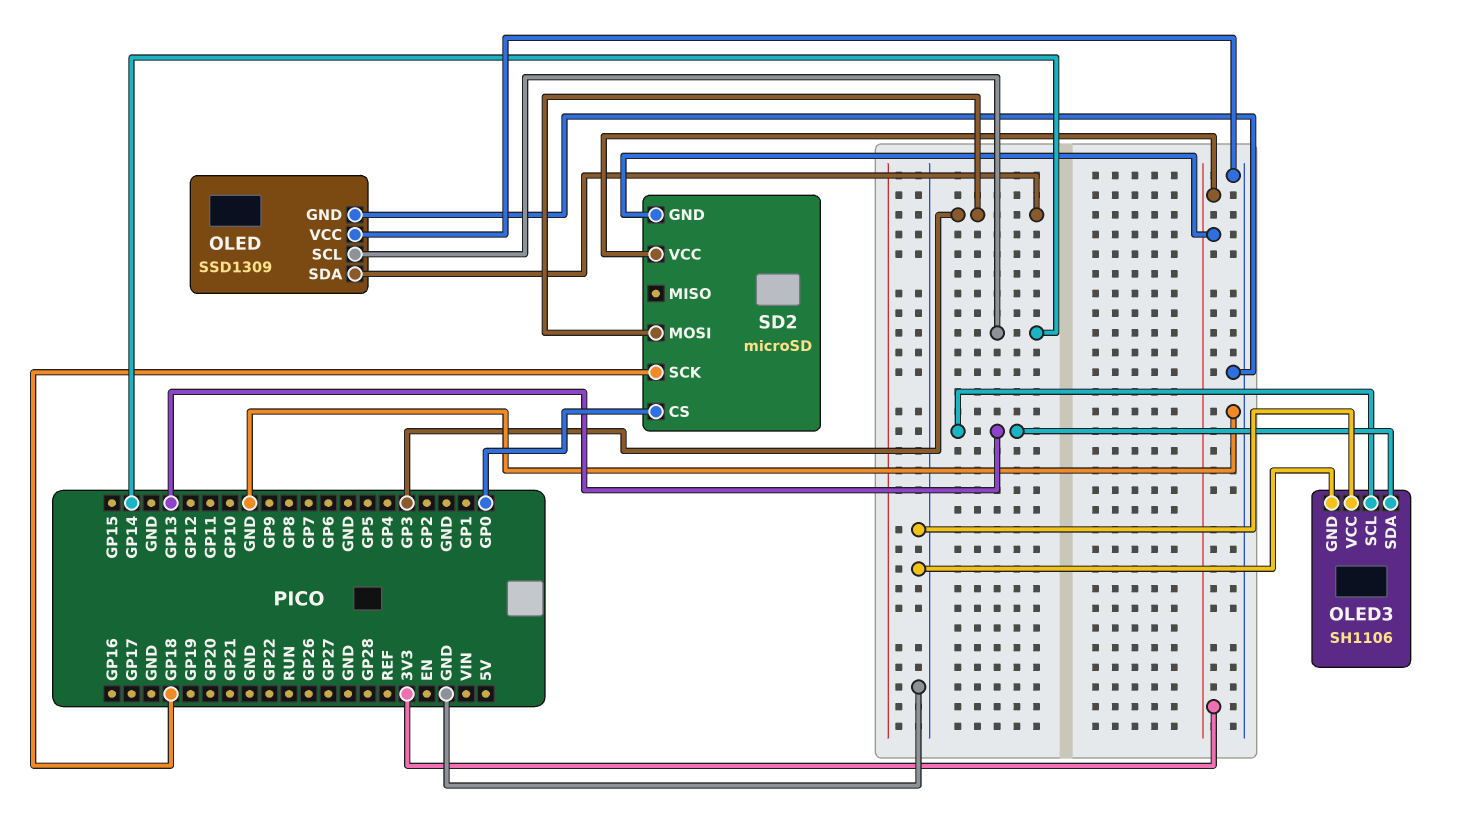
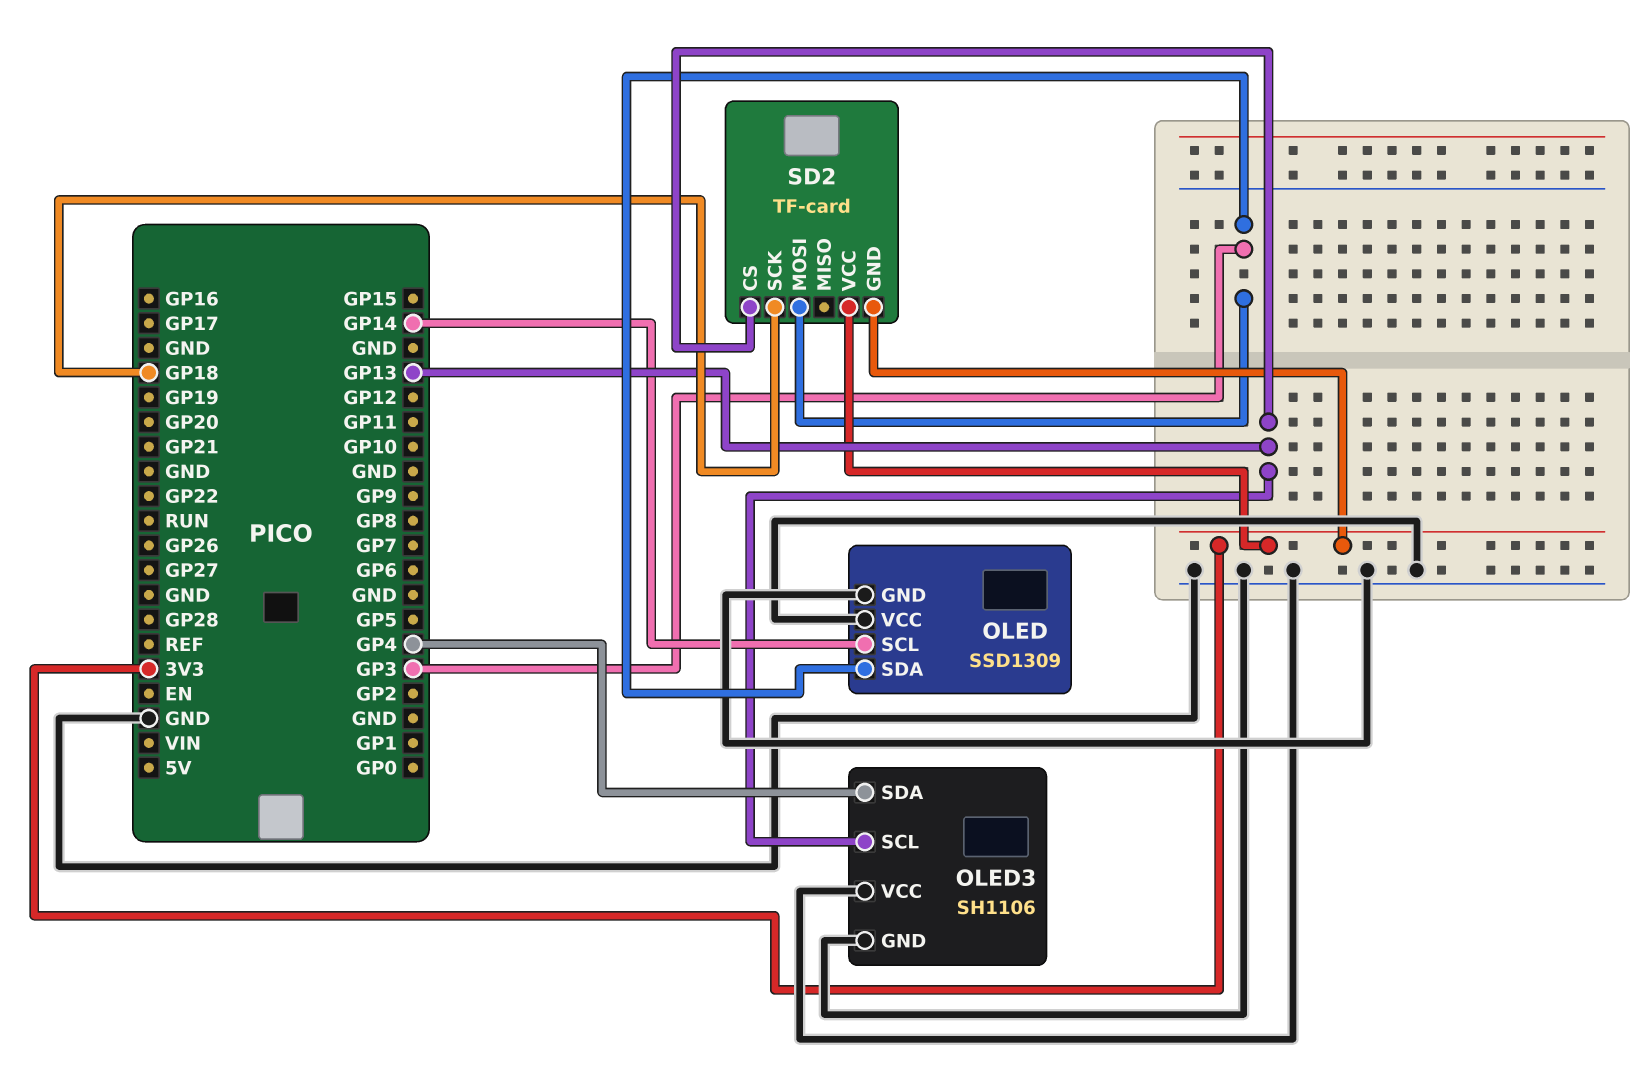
OLED3 pin SDA: GP13 -> GP4
SD2: microSD -> TF-card
SD2 pin CS: GP0 -> GP13

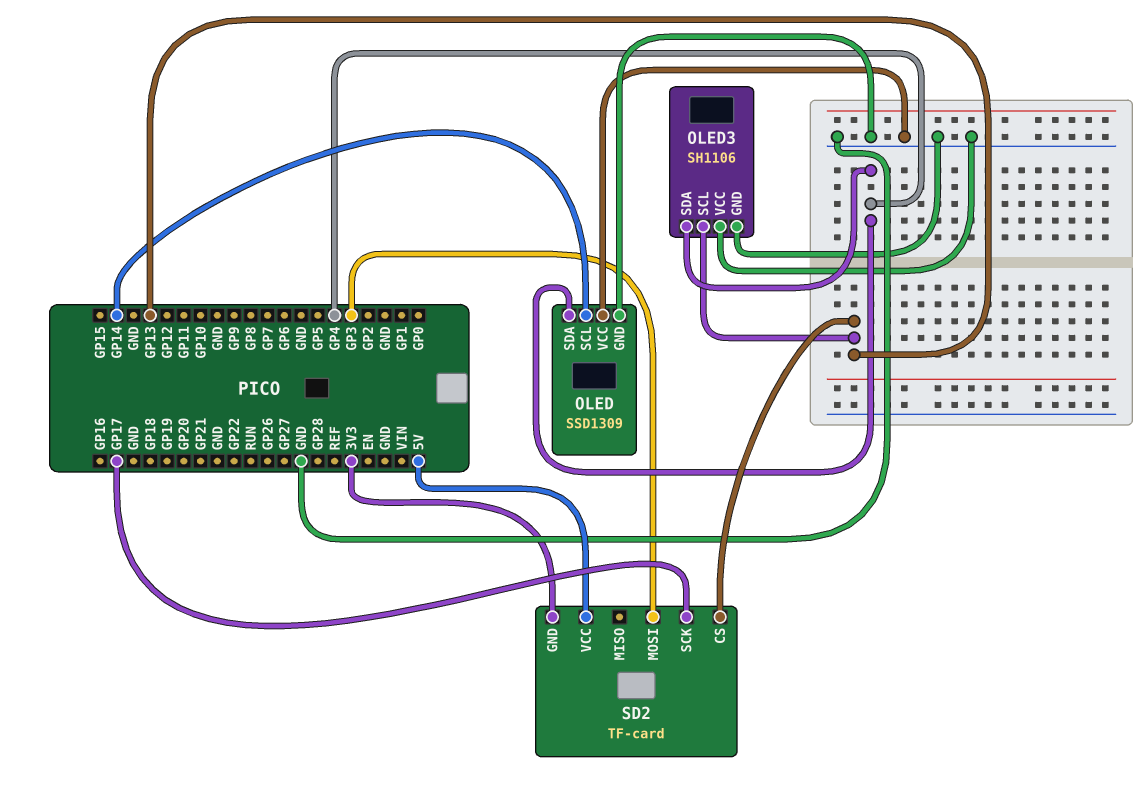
OLED pin SDA: GP3 -> GP4
SD2 pin SCK: GP18 -> GP17
SD2 pin VCC: 3V3 -> 5V

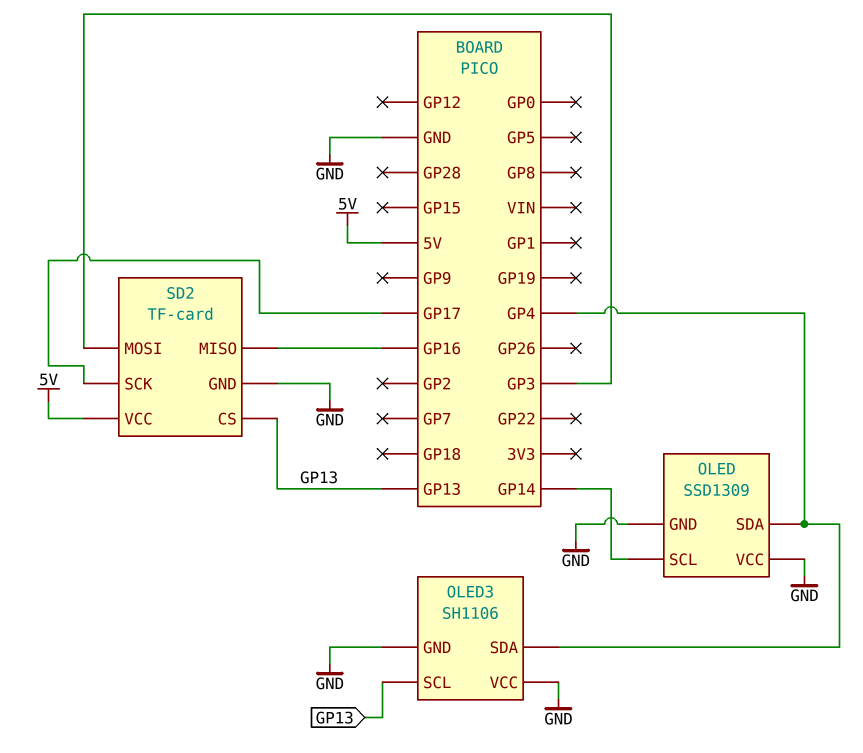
SD2 pin GND: 3V3 -> GND
SD2 pin MISO: none -> GP16

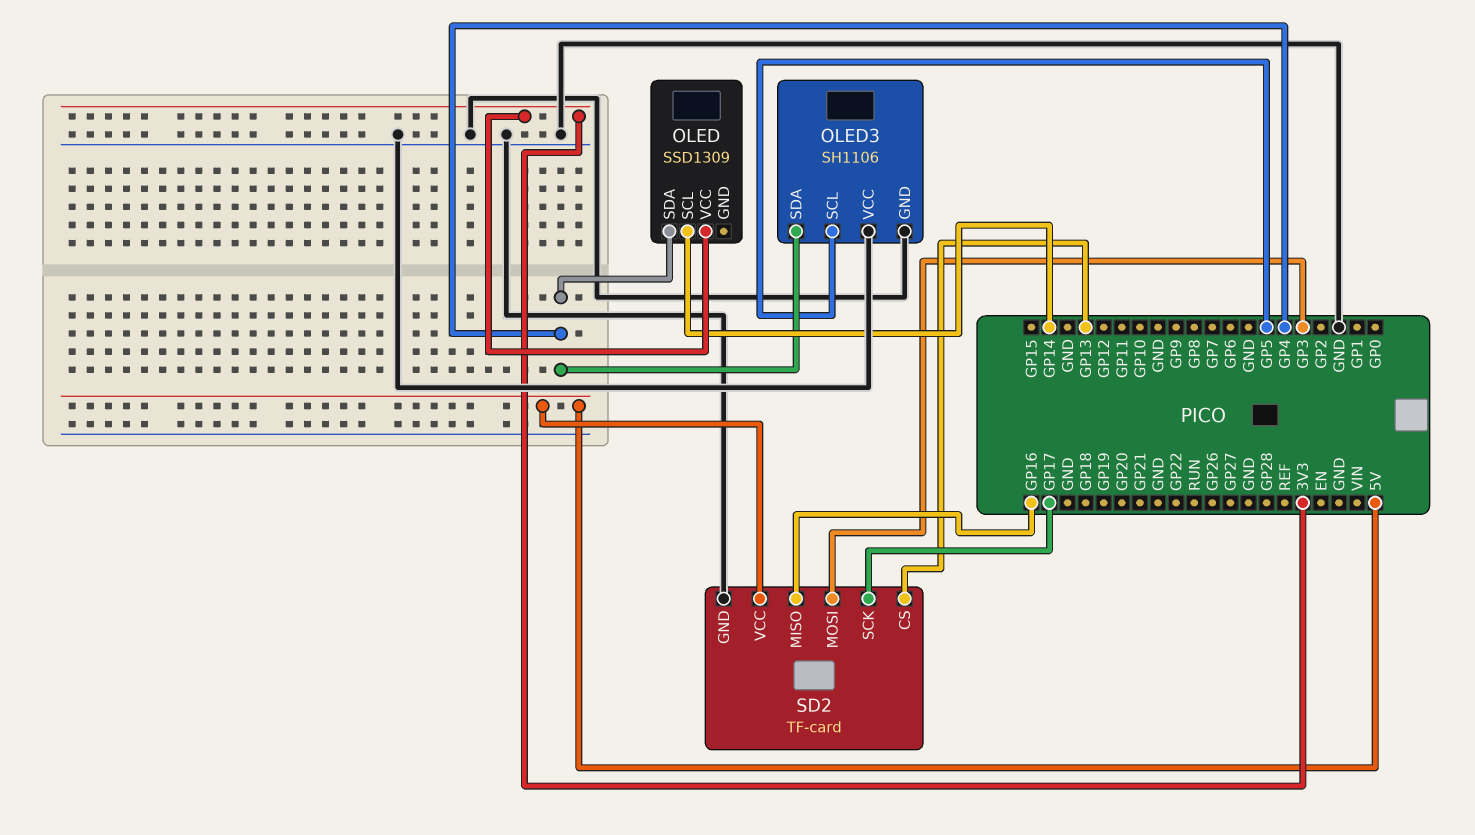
OLED pin GND: GND -> none
OLED pin VCC: GND -> 3V3
OLED3 pin SCL: GP13 -> GP5

